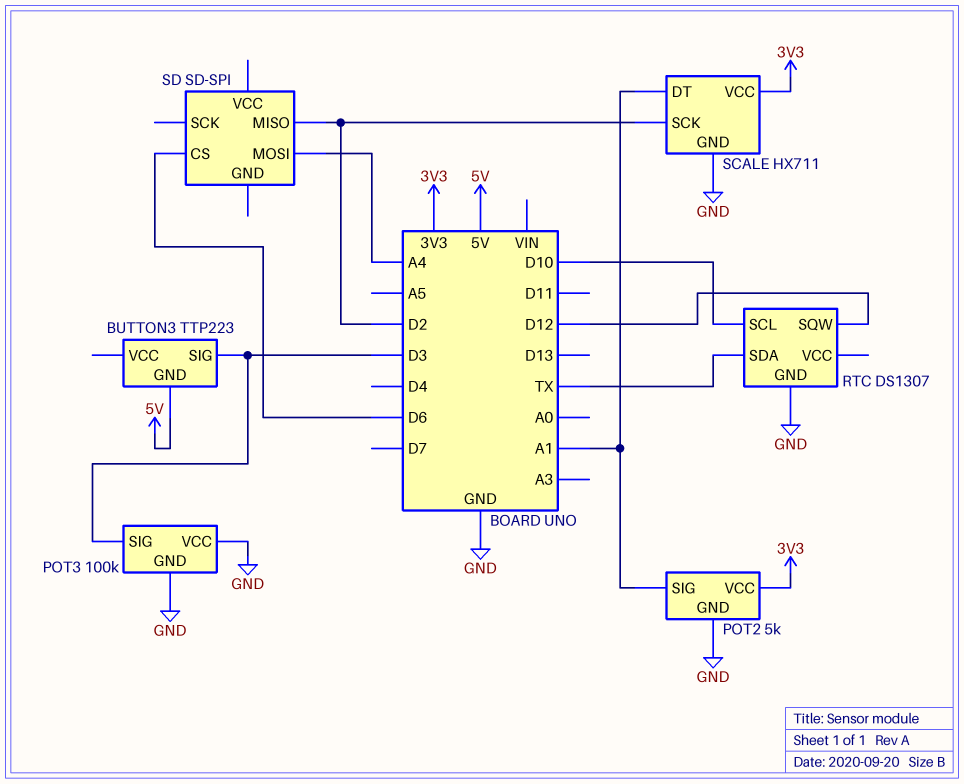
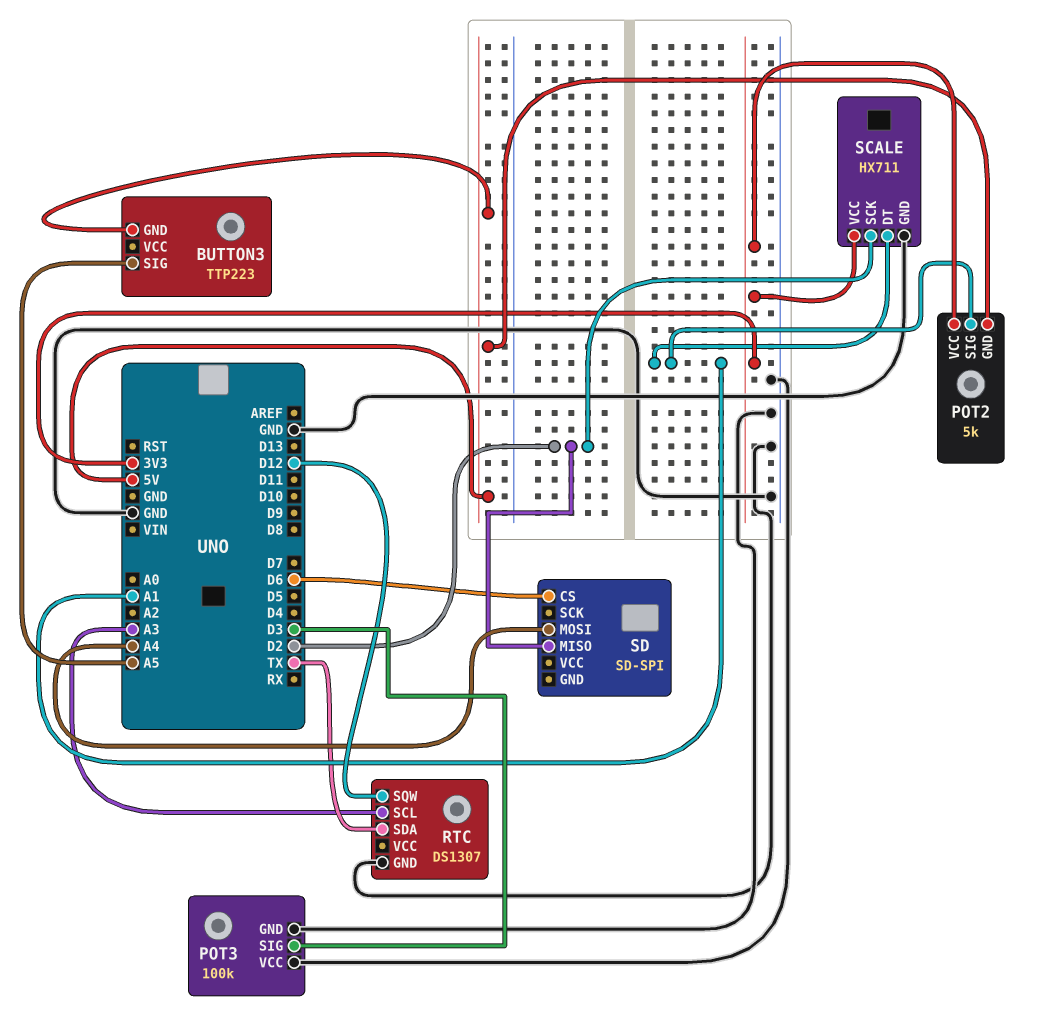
BUTTON3 pin SIG: D3 -> A5
POT2 pin GND: GND -> 5V
RTC pin SCL: D10 -> A3

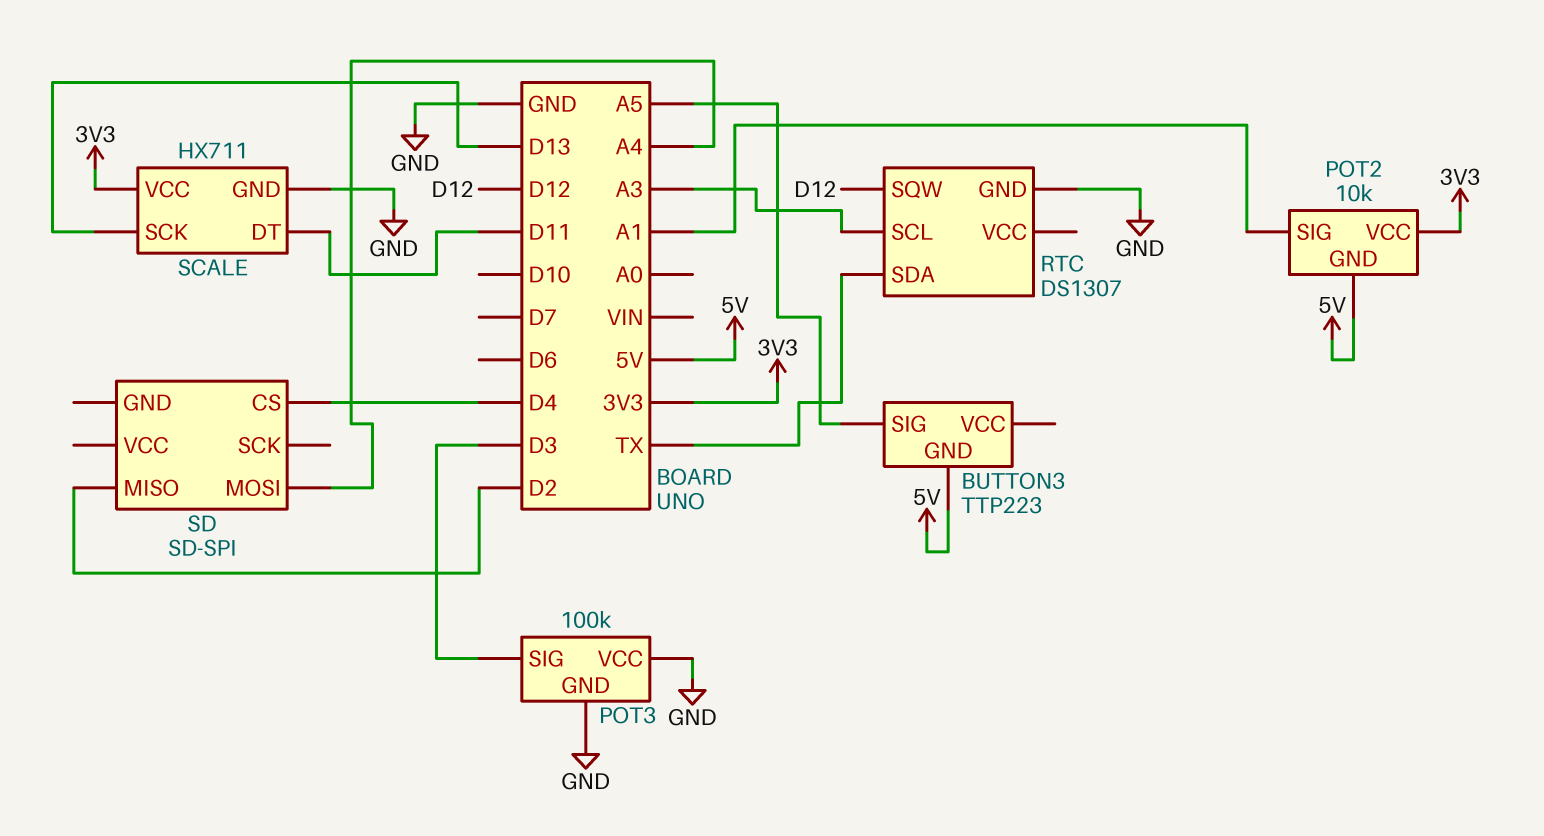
POT2: 5k -> 10k
SCALE pin DT: A1 -> D11
SCALE pin SCK: D2 -> D13
SD pin CS: D6 -> D4

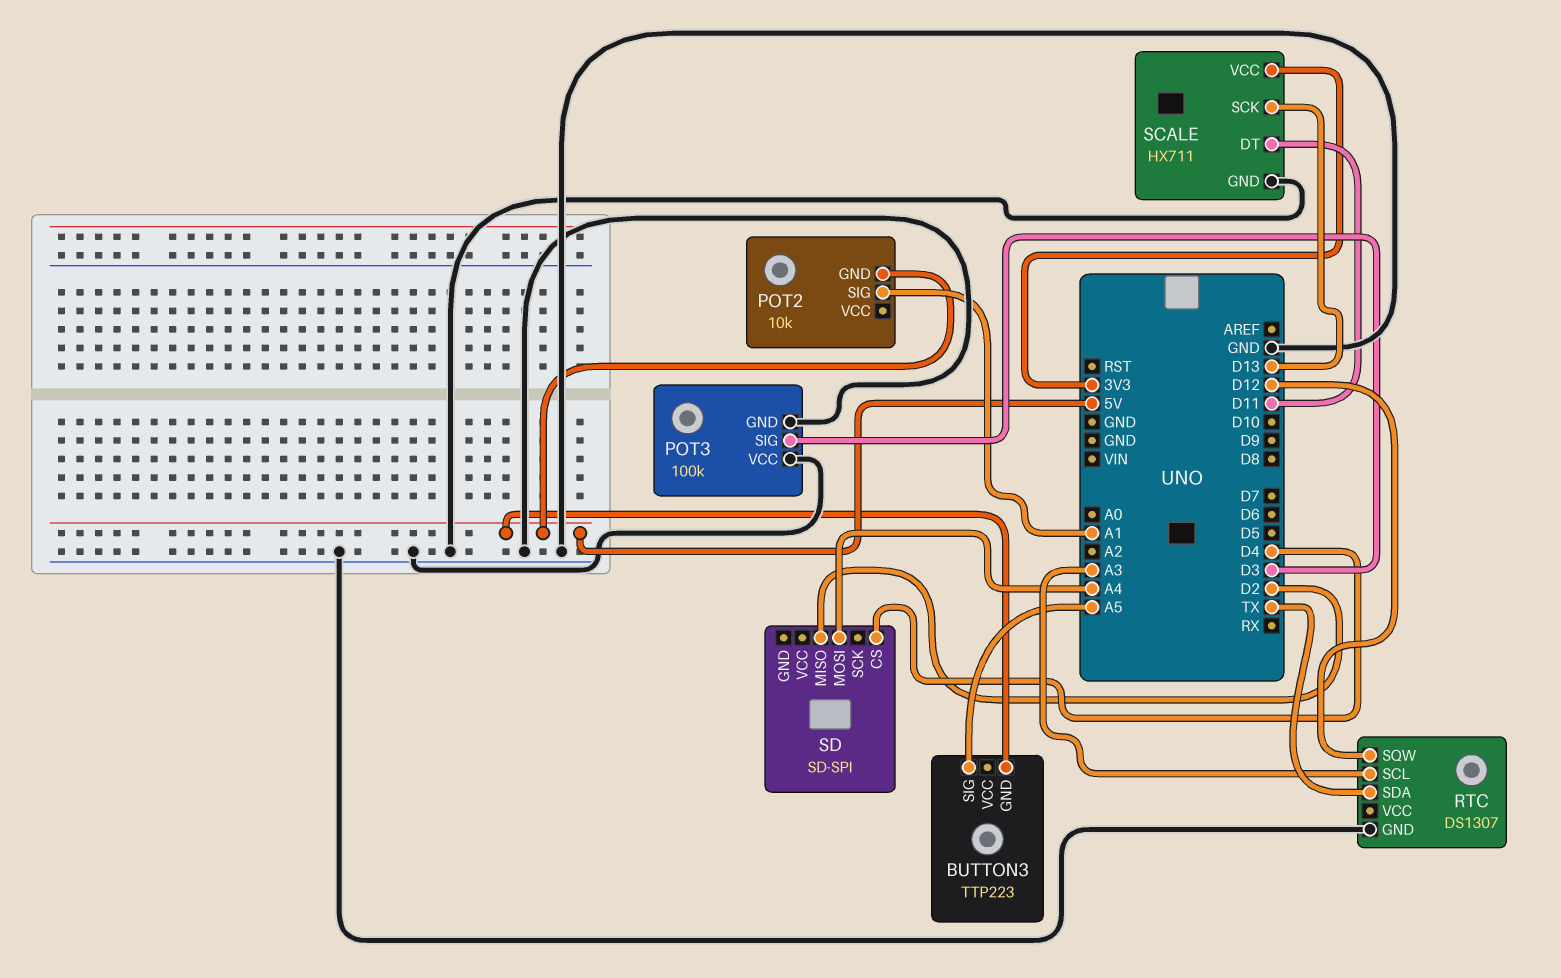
POT2 pin VCC: 3V3 -> none

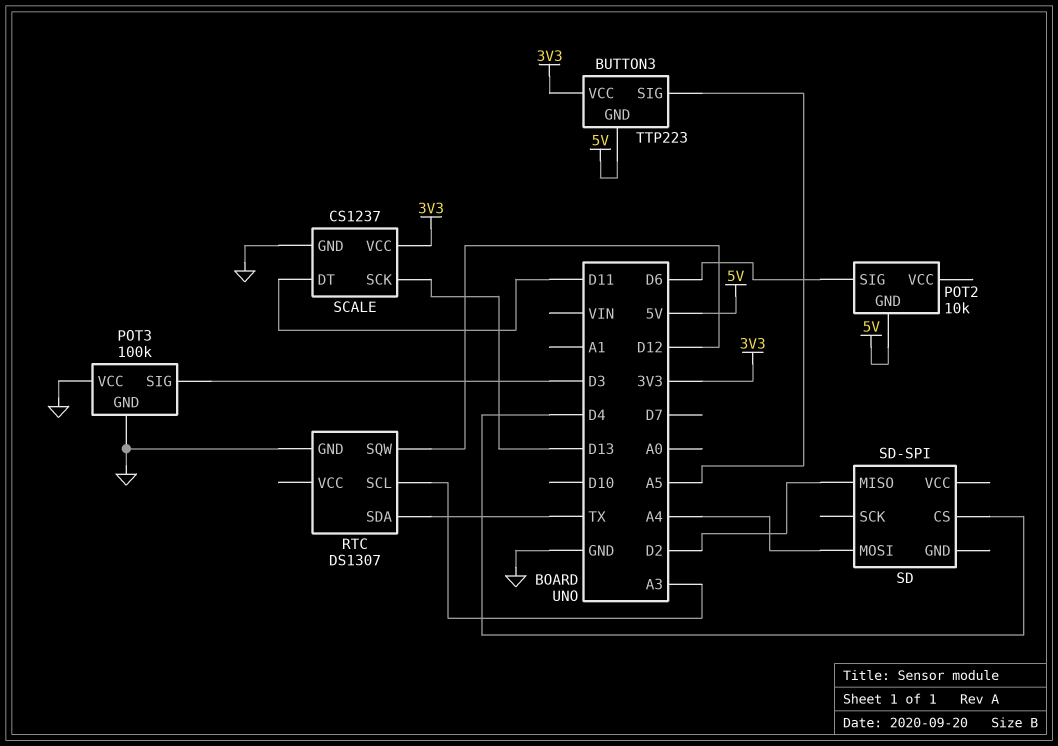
BUTTON3 pin VCC: none -> 3V3
POT2 pin SIG: A1 -> D6
SCALE: HX711 -> CS1237

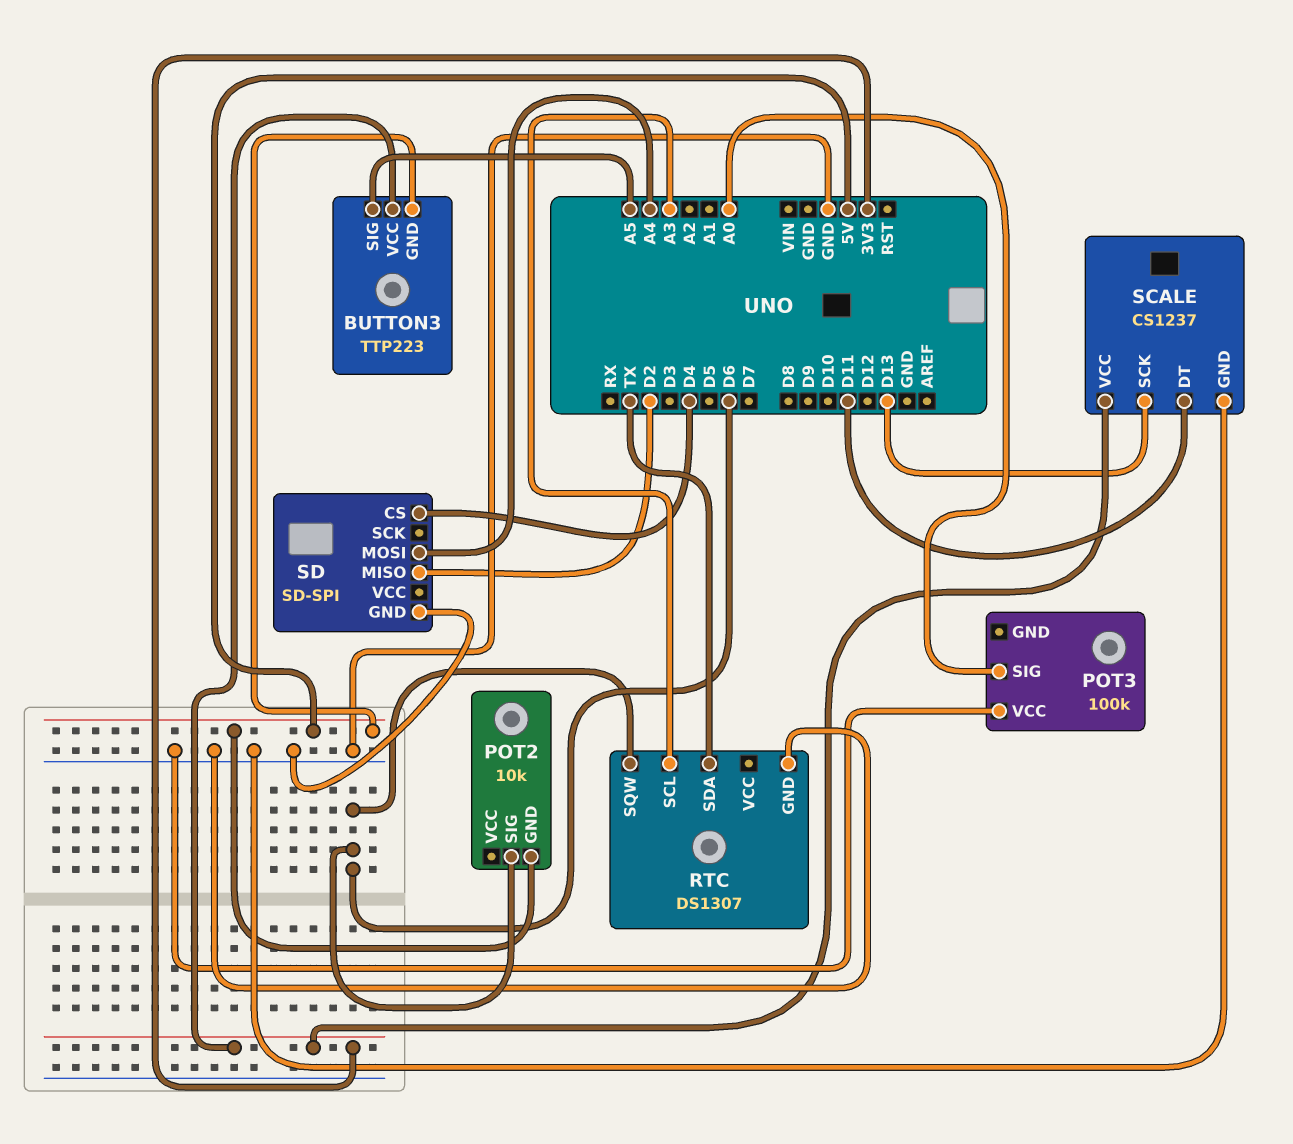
POT3 pin GND: GND -> none
POT3 pin SIG: D3 -> A0
RTC pin SQW: D12 -> D6
SD pin GND: none -> GND

